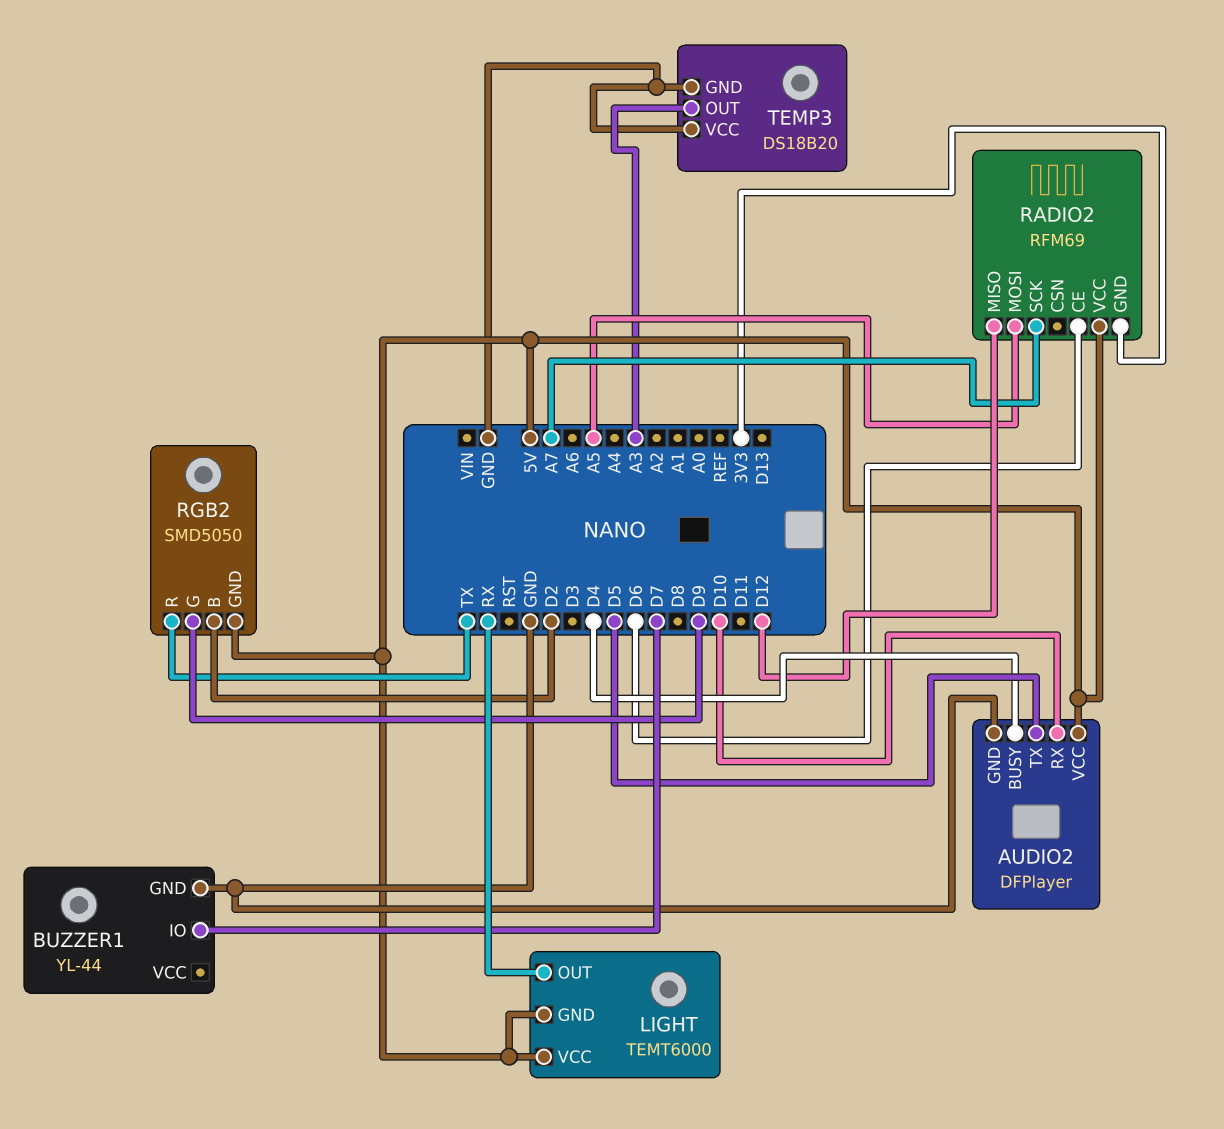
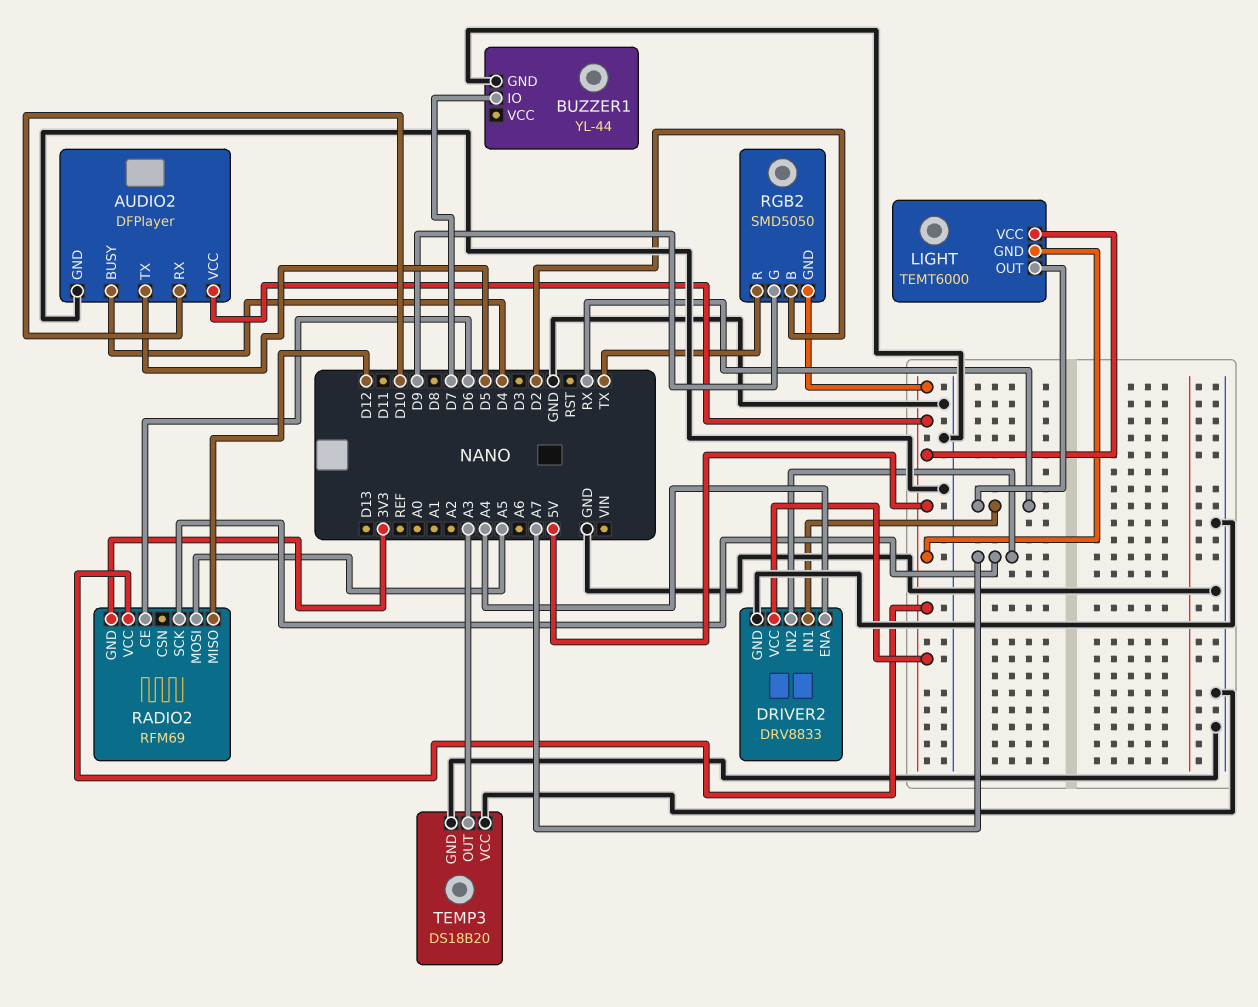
DRIVER2: none -> DRV8833
DRIVER2 pin ENA: none -> A4
DRIVER2 pin GND: none -> GND
DRIVER2 pin IN1: none -> RX
DRIVER2 pin IN2: none -> A7
DRIVER2 pin VCC: none -> 5V

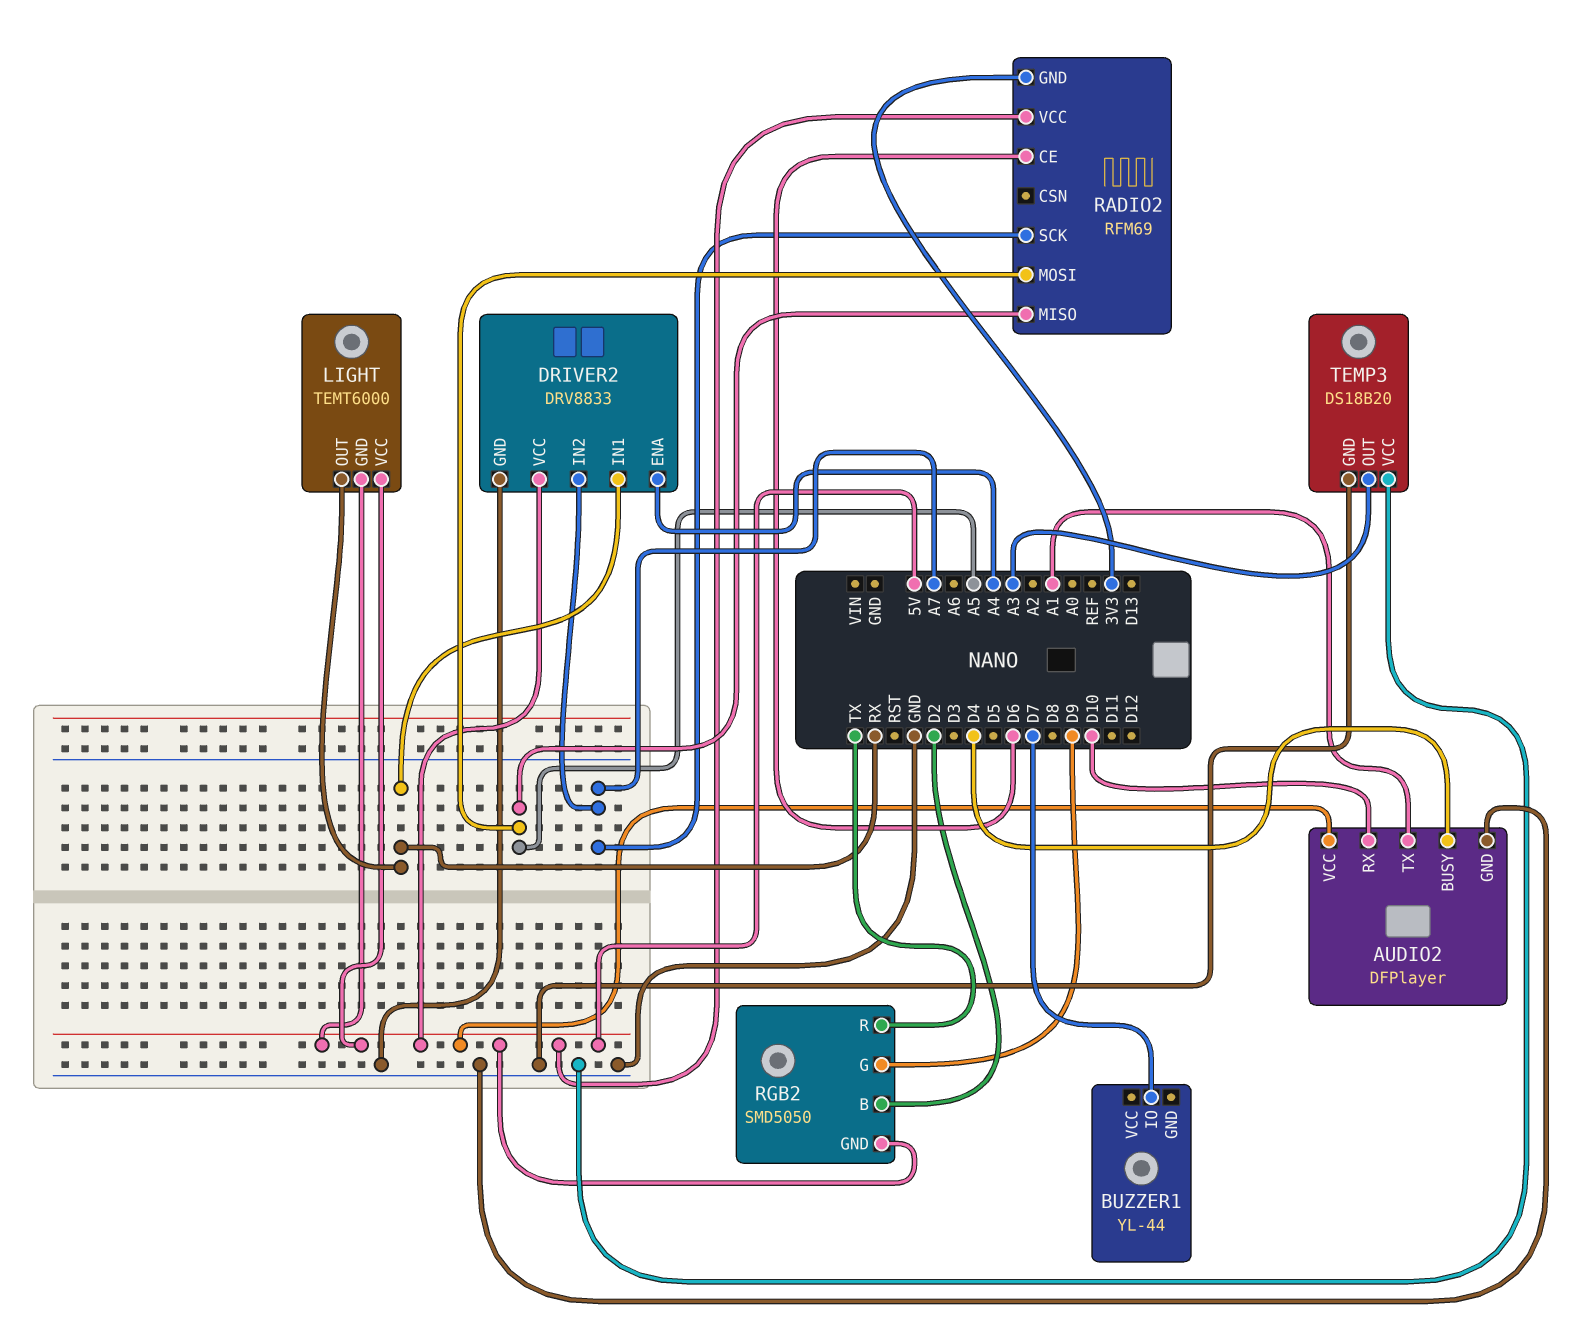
AUDIO2 pin TX: D5 -> A1
BUZZER1 pin GND: GND -> none
RADIO2 pin MISO: D12 -> A5

